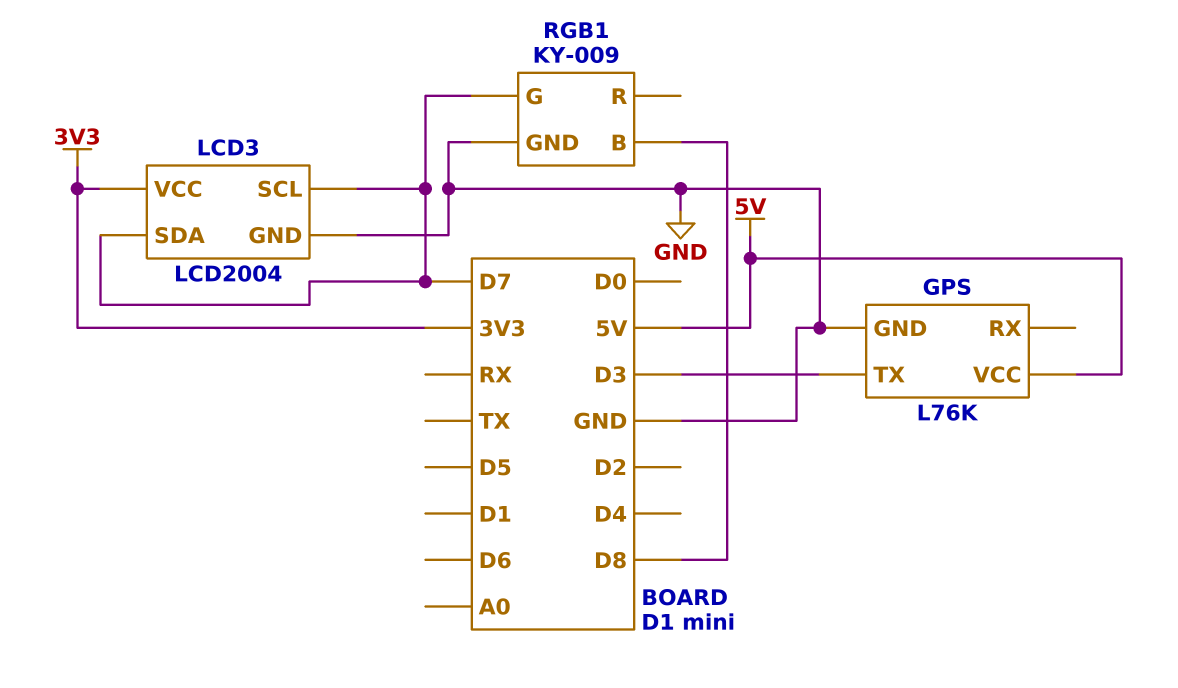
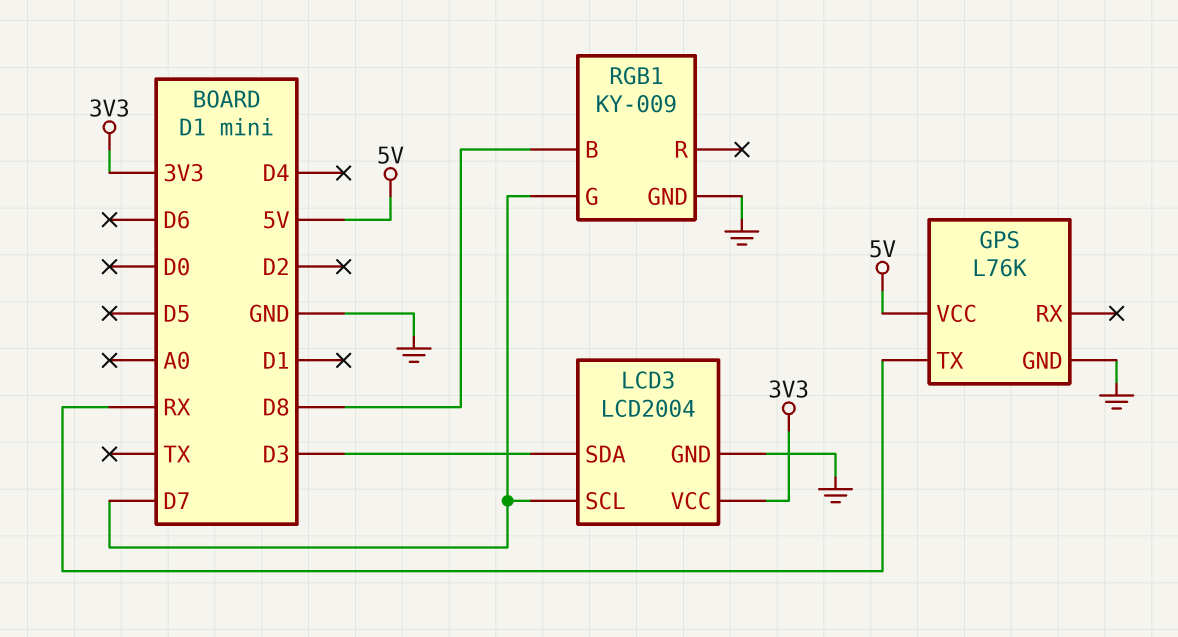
GPS pin TX: D3 -> RX
LCD3 pin SDA: D7 -> D3

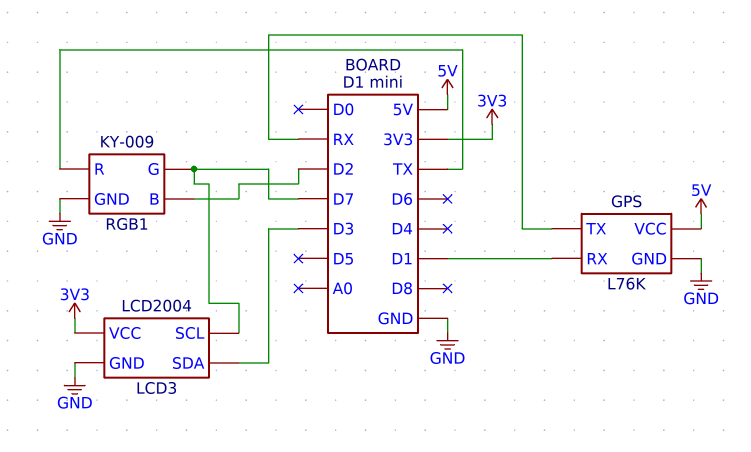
GPS pin RX: none -> D1
RGB1 pin B: D8 -> D2
RGB1 pin R: none -> TX

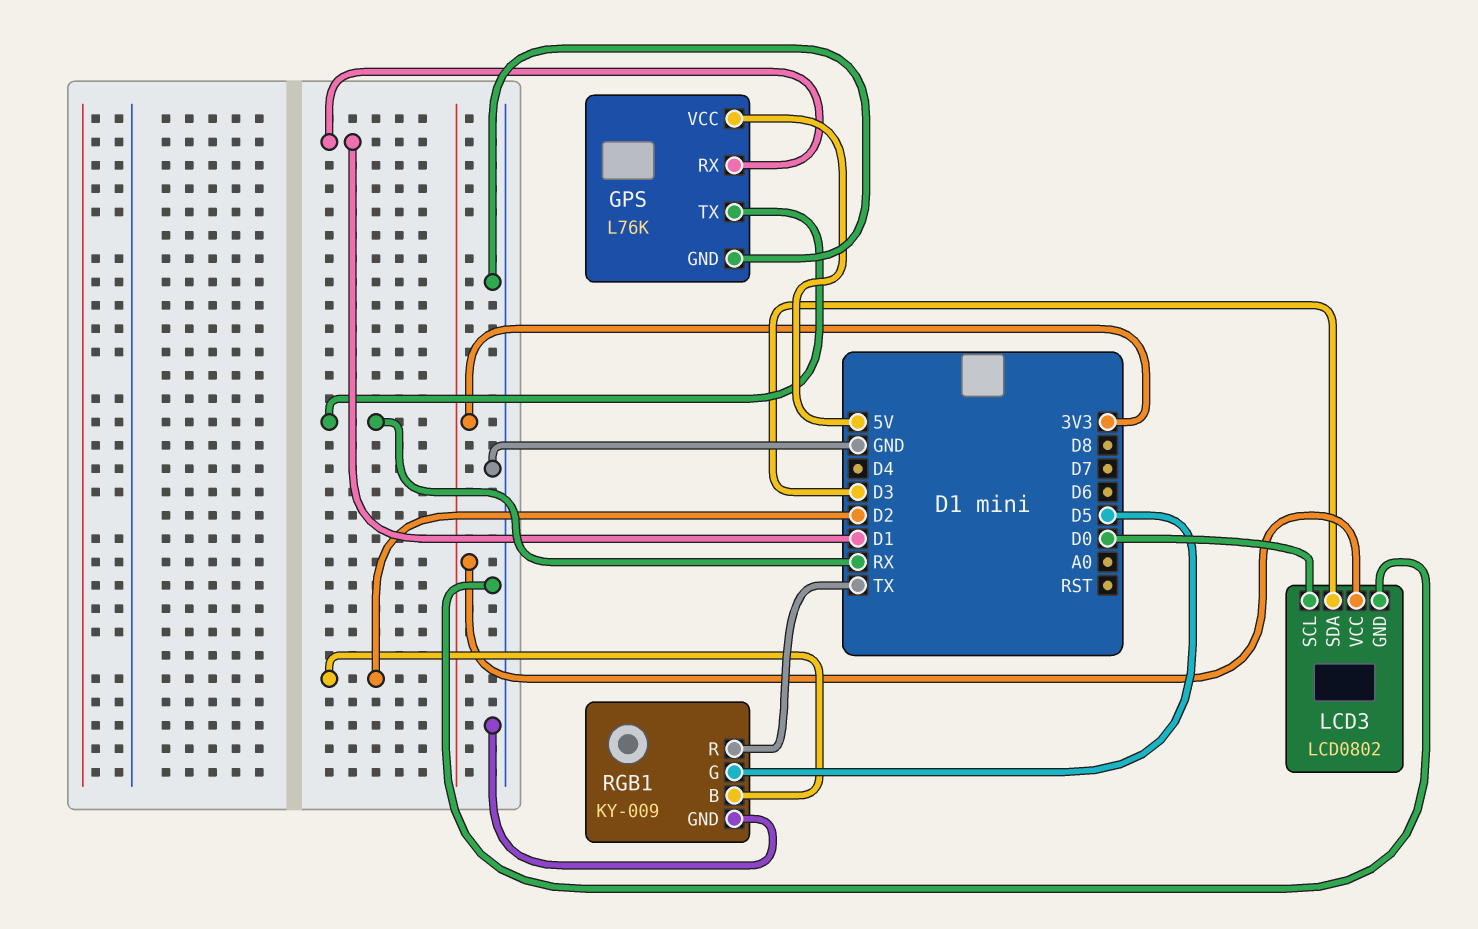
LCD3: LCD2004 -> LCD0802
LCD3 pin SCL: D7 -> D0
RGB1 pin G: D7 -> D5

